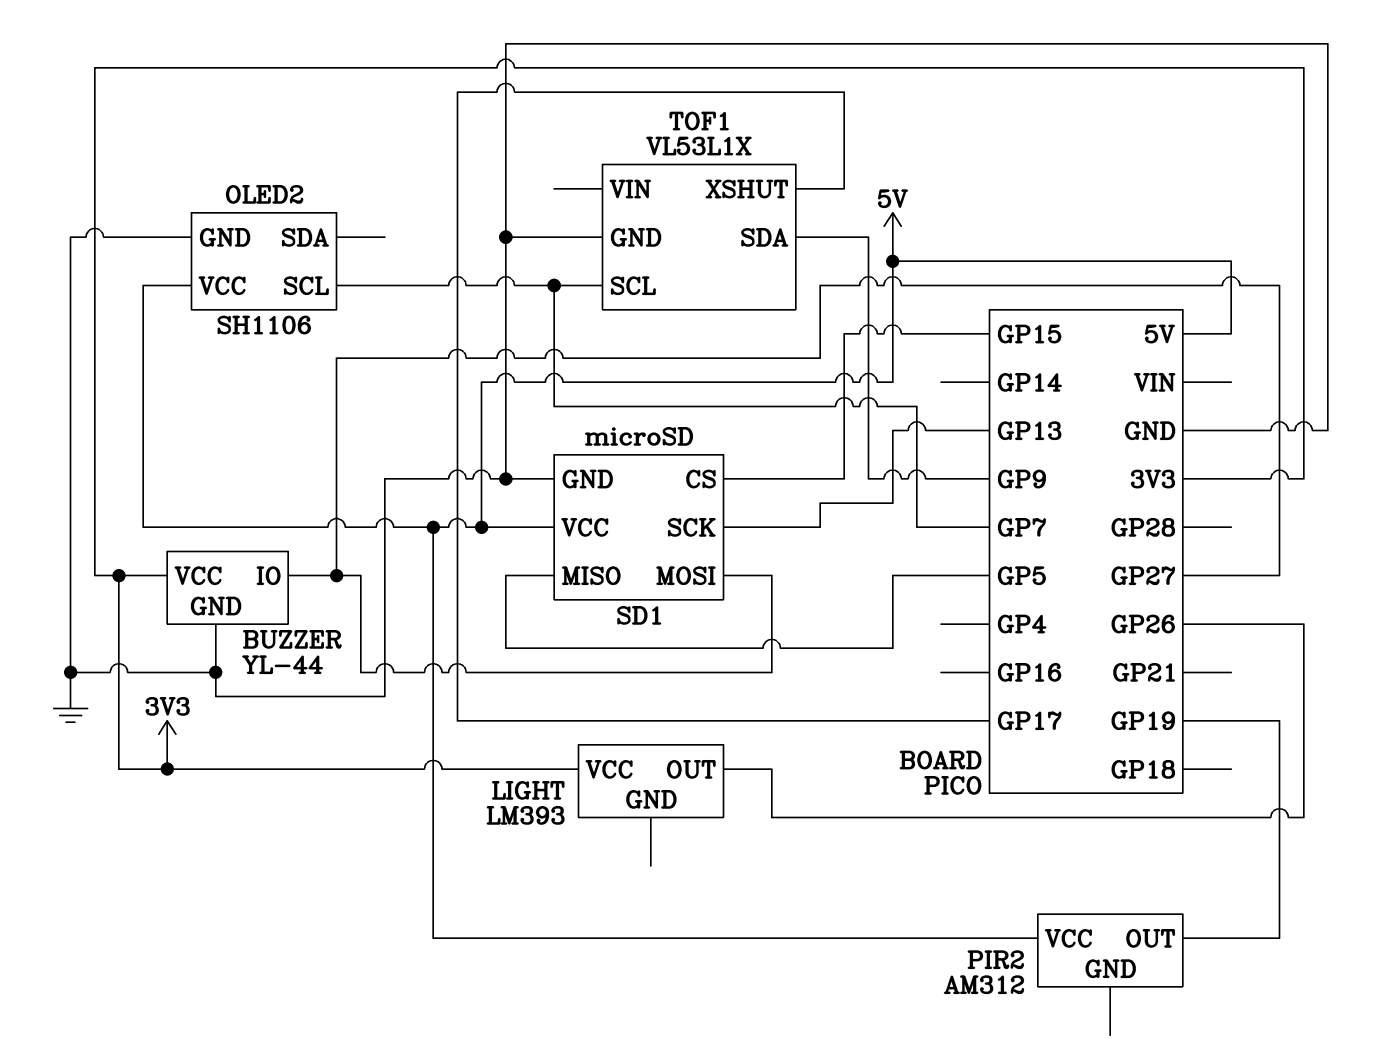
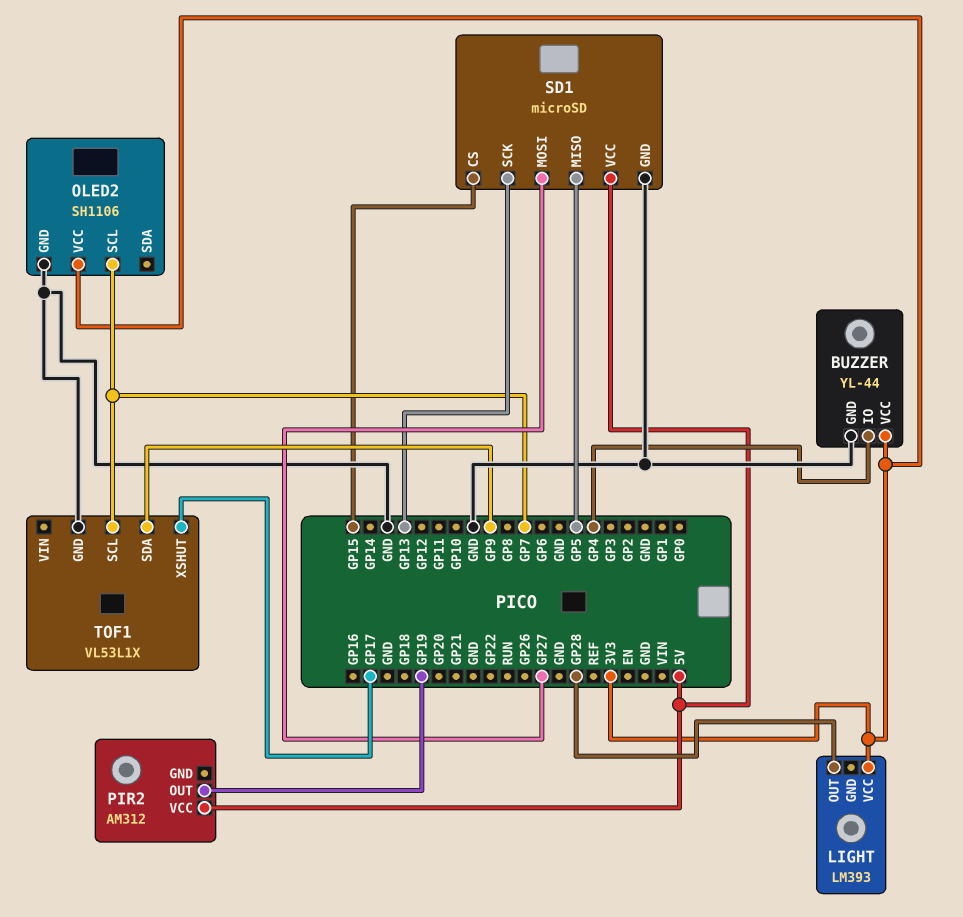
BUZZER pin IO: GP27 -> GP4
LIGHT pin OUT: GP26 -> GP28
OLED2 pin VCC: 5V -> 3V3

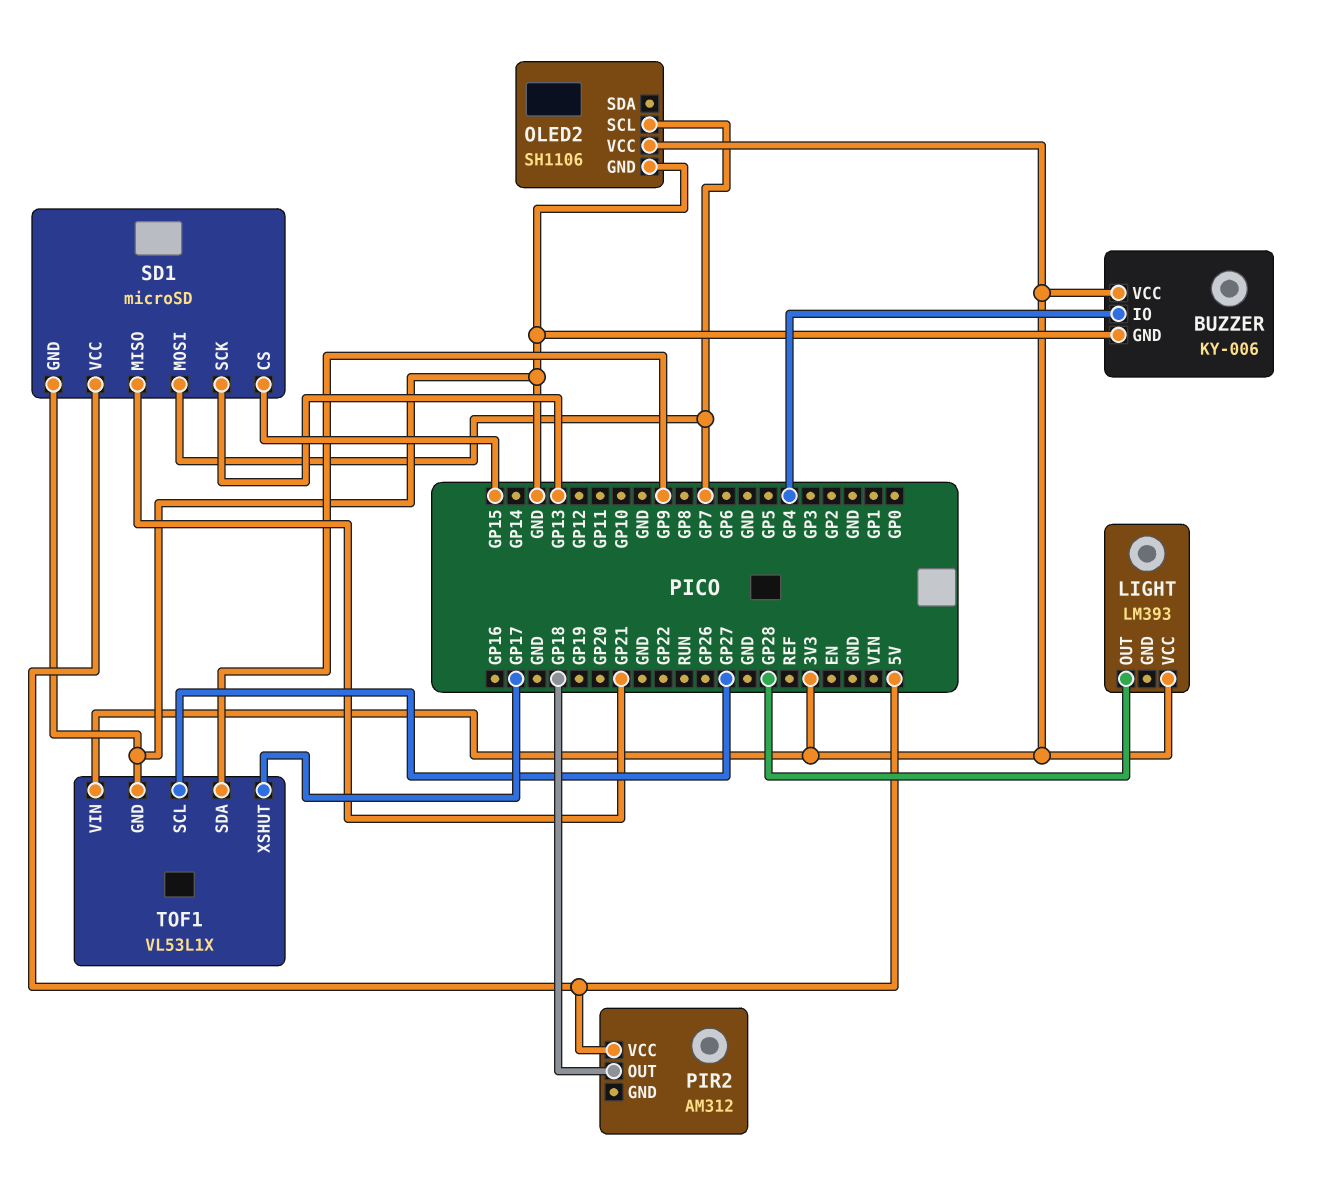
BUZZER: YL-44 -> KY-006
PIR2 pin OUT: GP19 -> GP18
SD1 pin MISO: GP5 -> GP21
SD1 pin MOSI: GP27 -> GP7
TOF1 pin SCL: GP7 -> GP27
TOF1 pin VIN: none -> 3V3

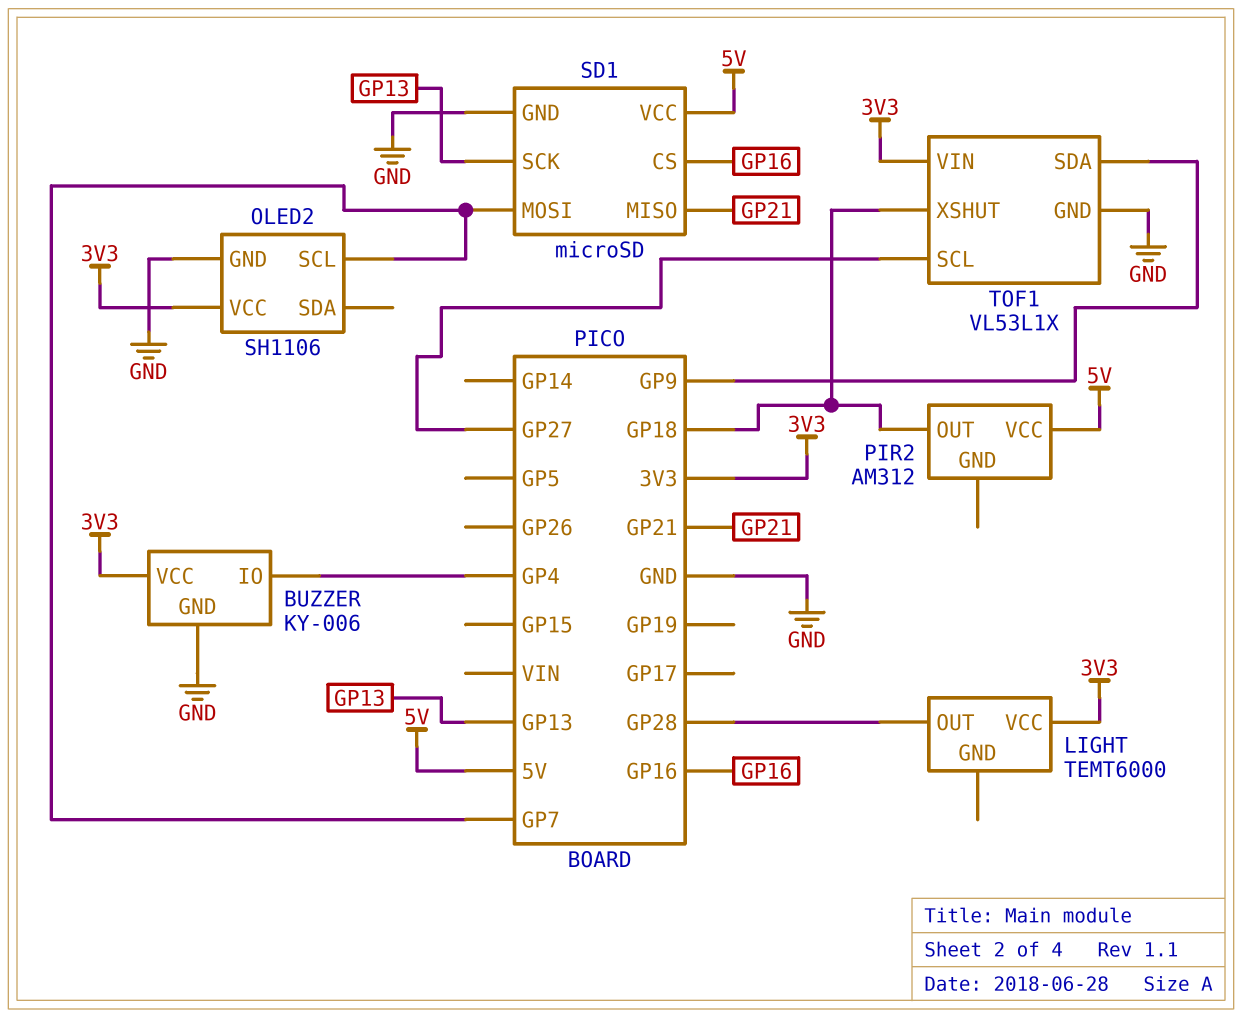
LIGHT: LM393 -> TEMT6000
SD1 pin CS: GP15 -> GP16
TOF1 pin XSHUT: GP17 -> GP18

